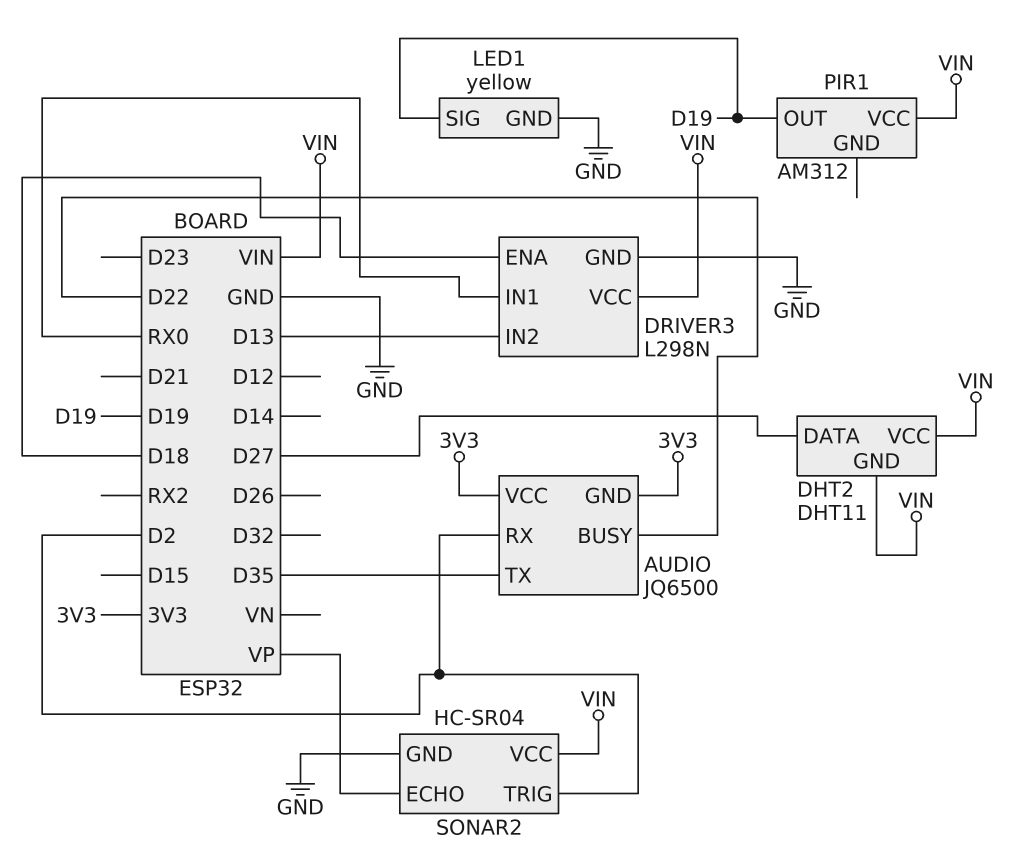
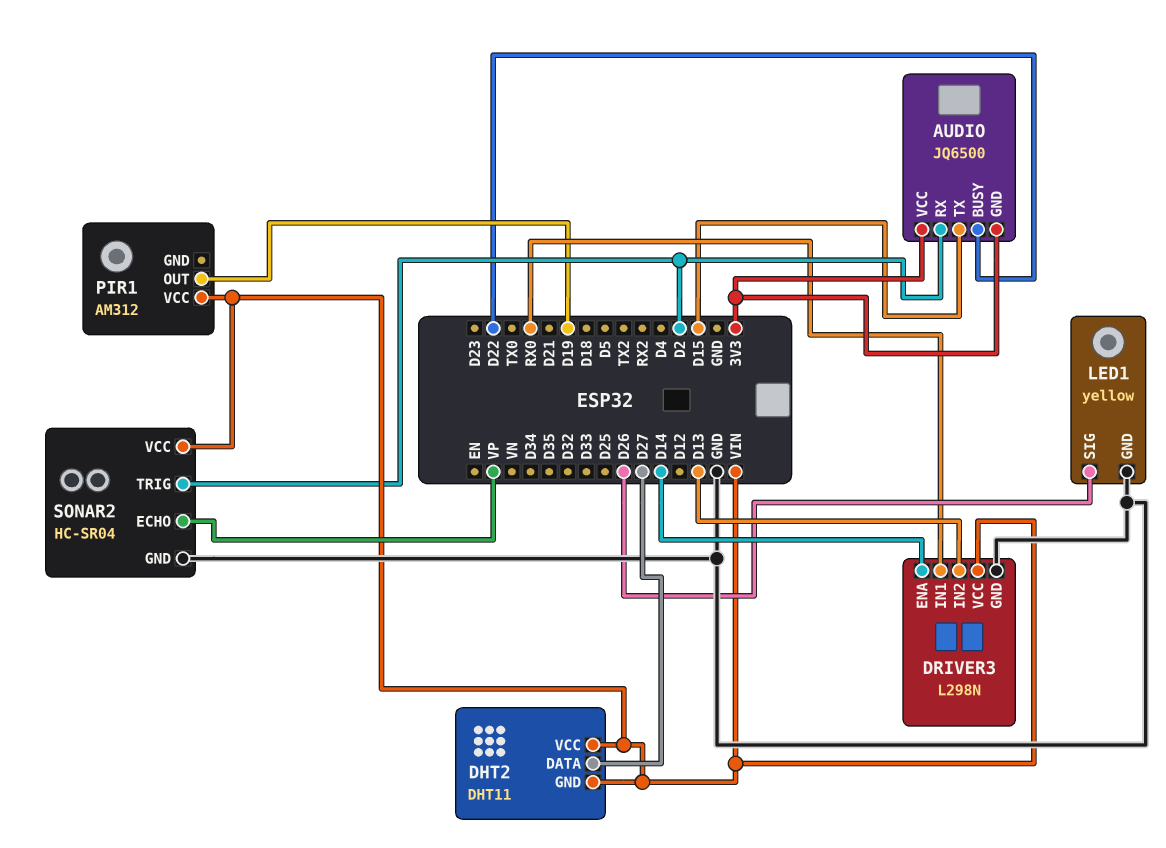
AUDIO pin TX: D35 -> D15
DRIVER3 pin ENA: D18 -> D14
LED1 pin SIG: D19 -> D26

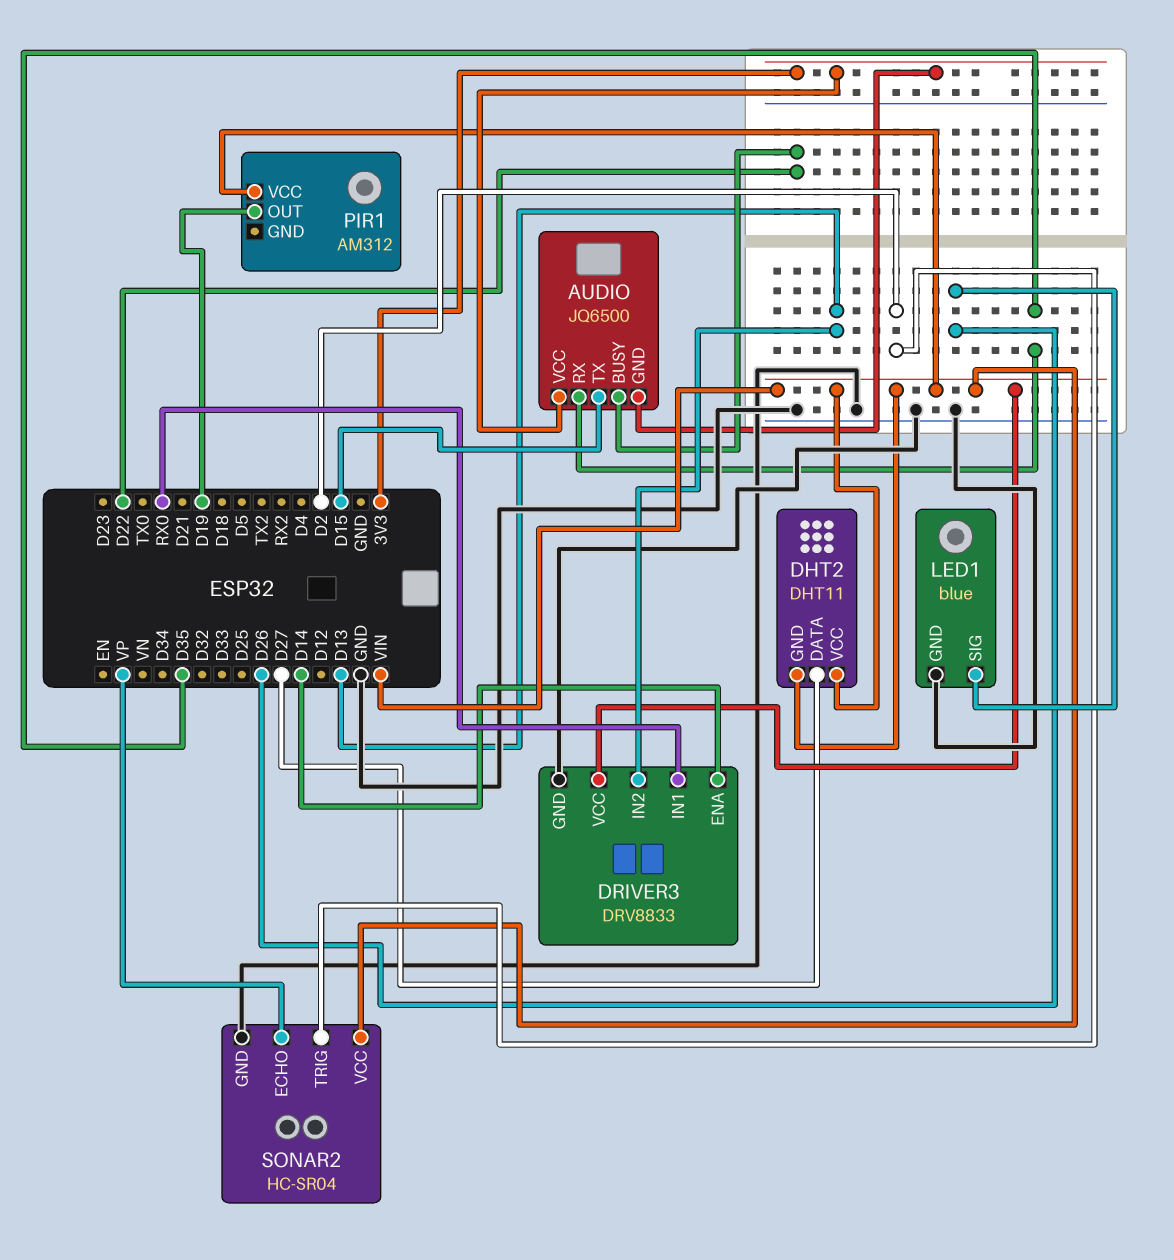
AUDIO pin RX: D2 -> D35
DRIVER3: L298N -> DRV8833
LED1: yellow -> blue

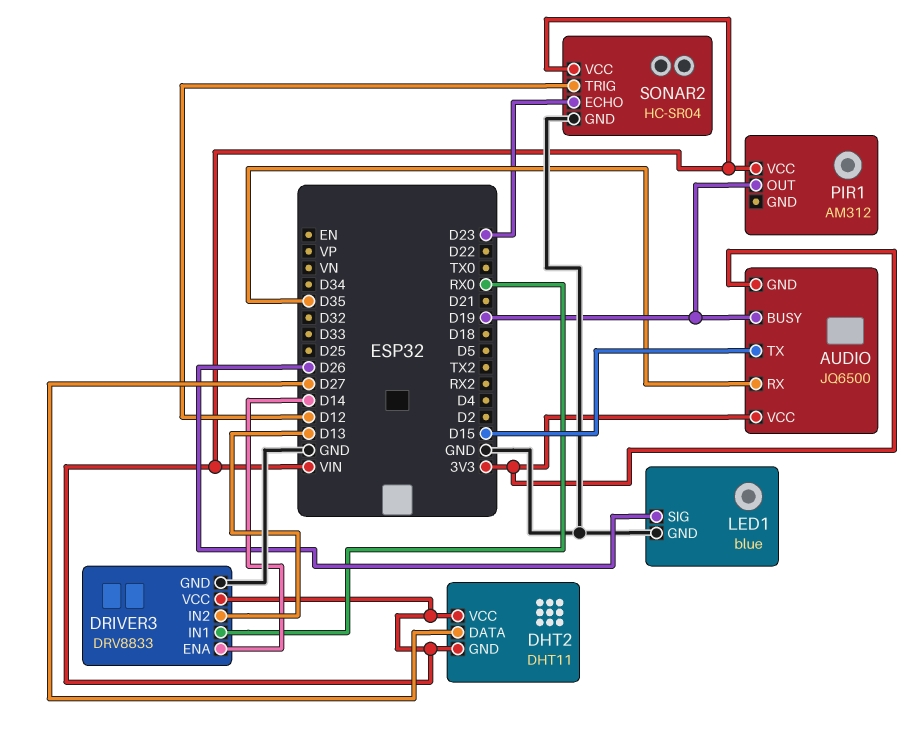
AUDIO pin BUSY: D22 -> D19
SONAR2 pin ECHO: VP -> D23
SONAR2 pin TRIG: D2 -> D12

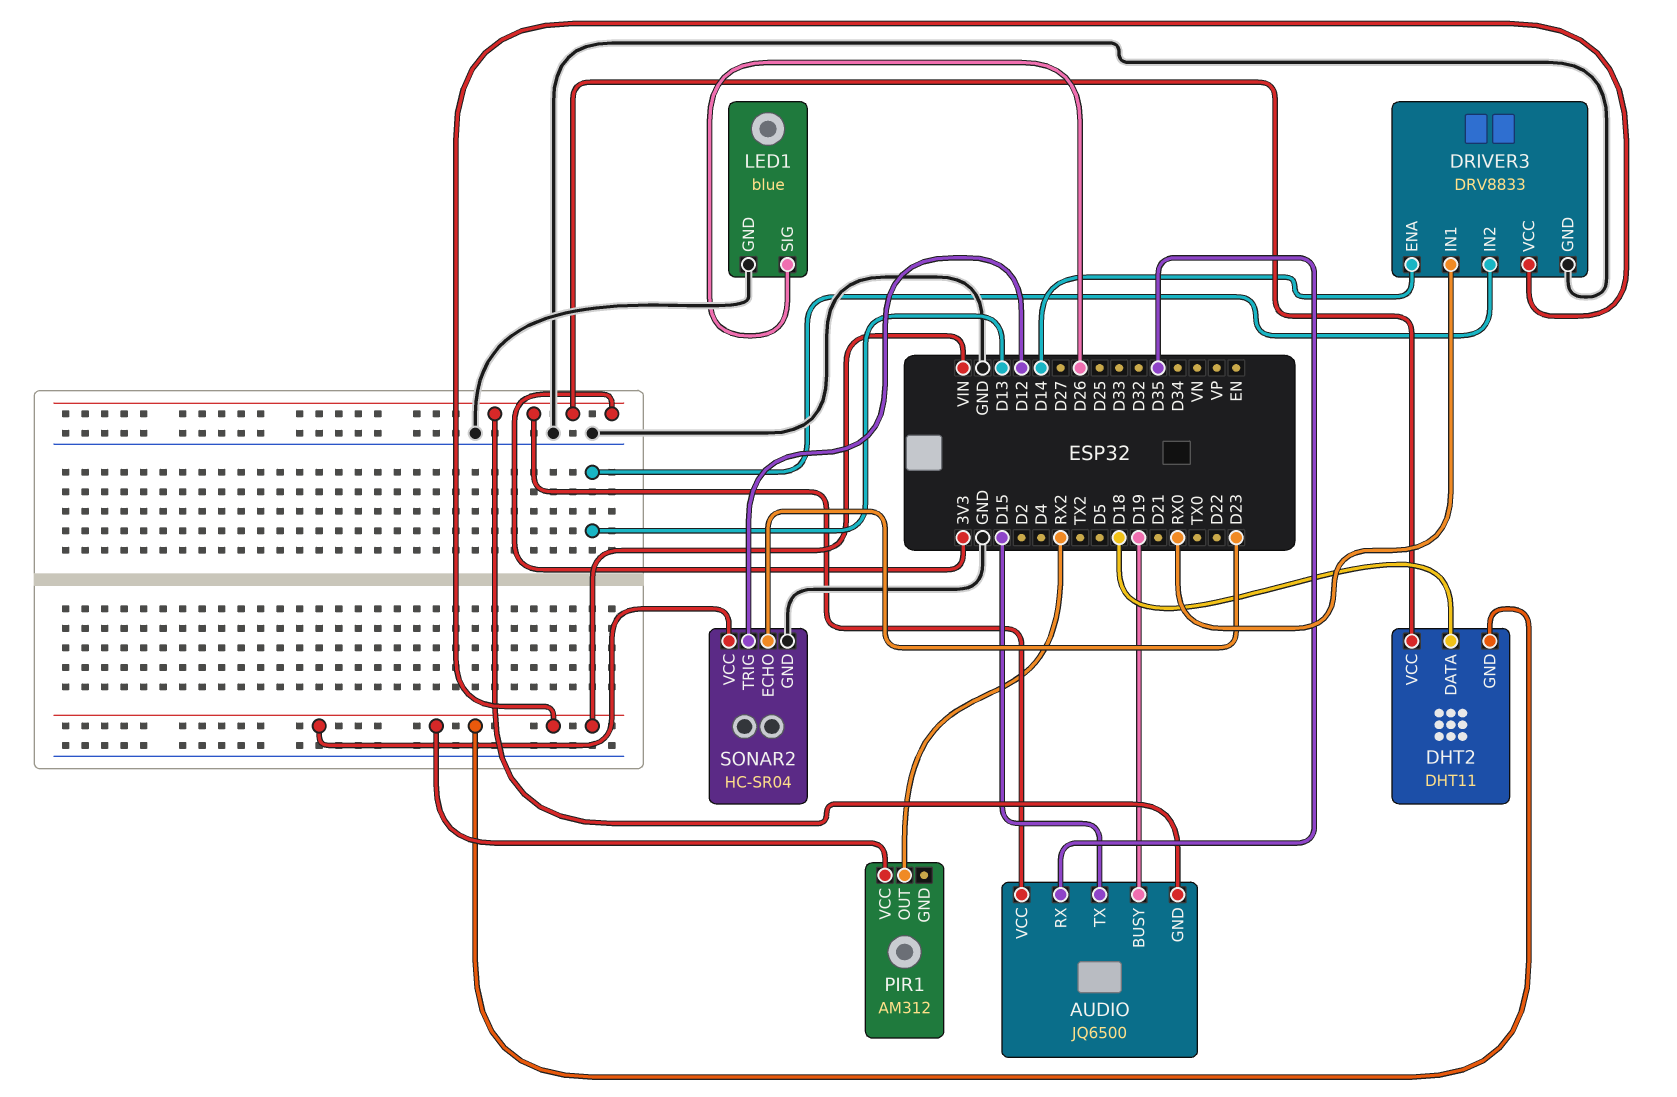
DHT2 pin DATA: D27 -> D18
DHT2 pin VCC: VIN -> 3V3
PIR1 pin OUT: D19 -> RX2

